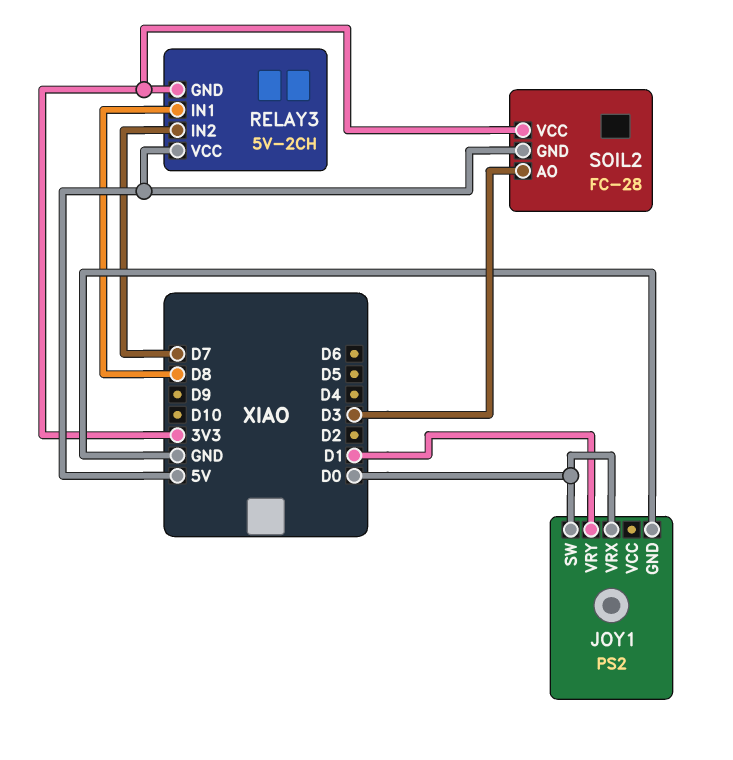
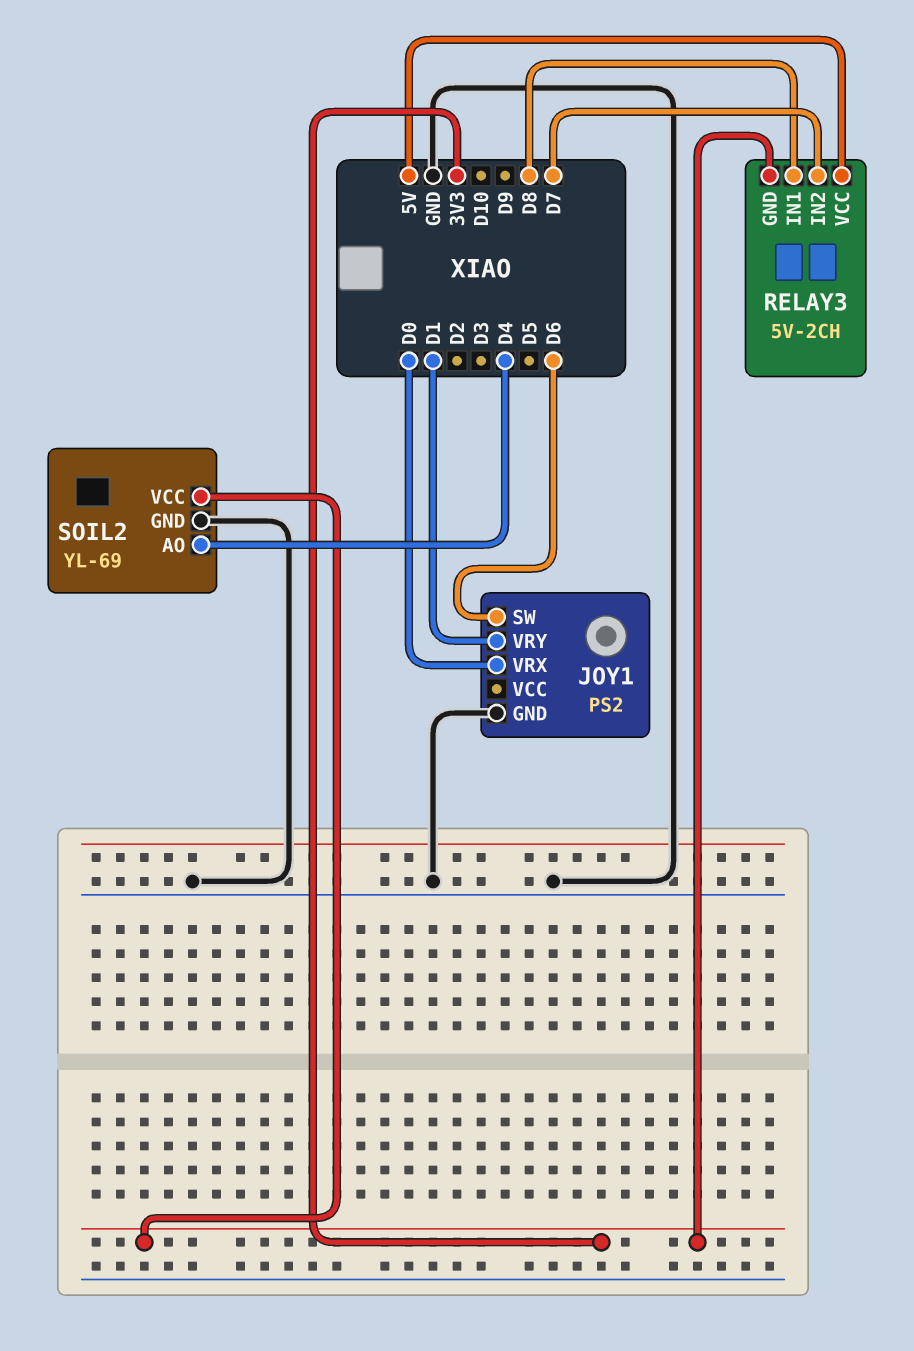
JOY1 pin SW: D0 -> D6
SOIL2: FC-28 -> YL-69
SOIL2 pin AO: D3 -> D4
SOIL2 pin GND: 5V -> GND

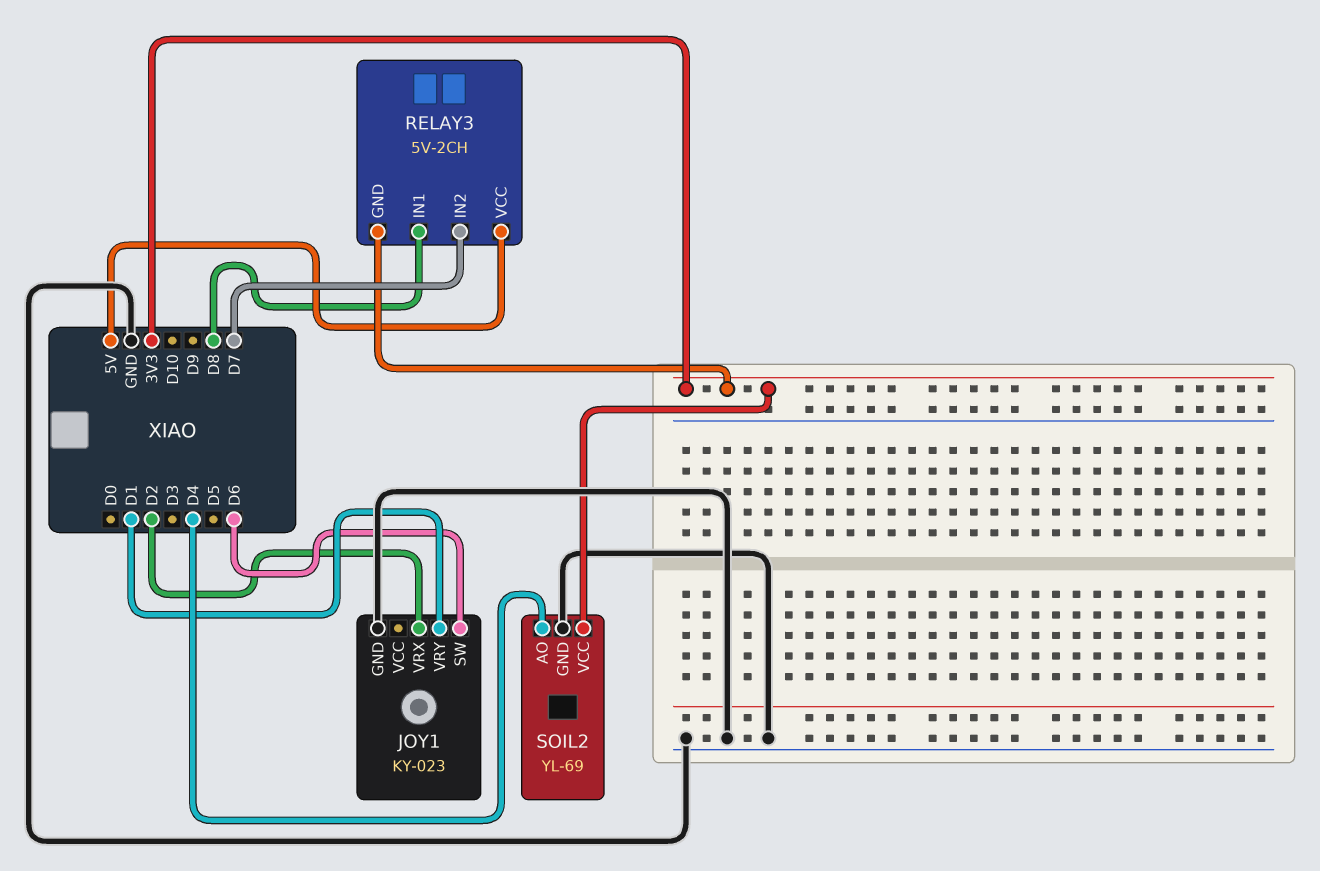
JOY1: PS2 -> KY-023
JOY1 pin VRX: D0 -> D2

